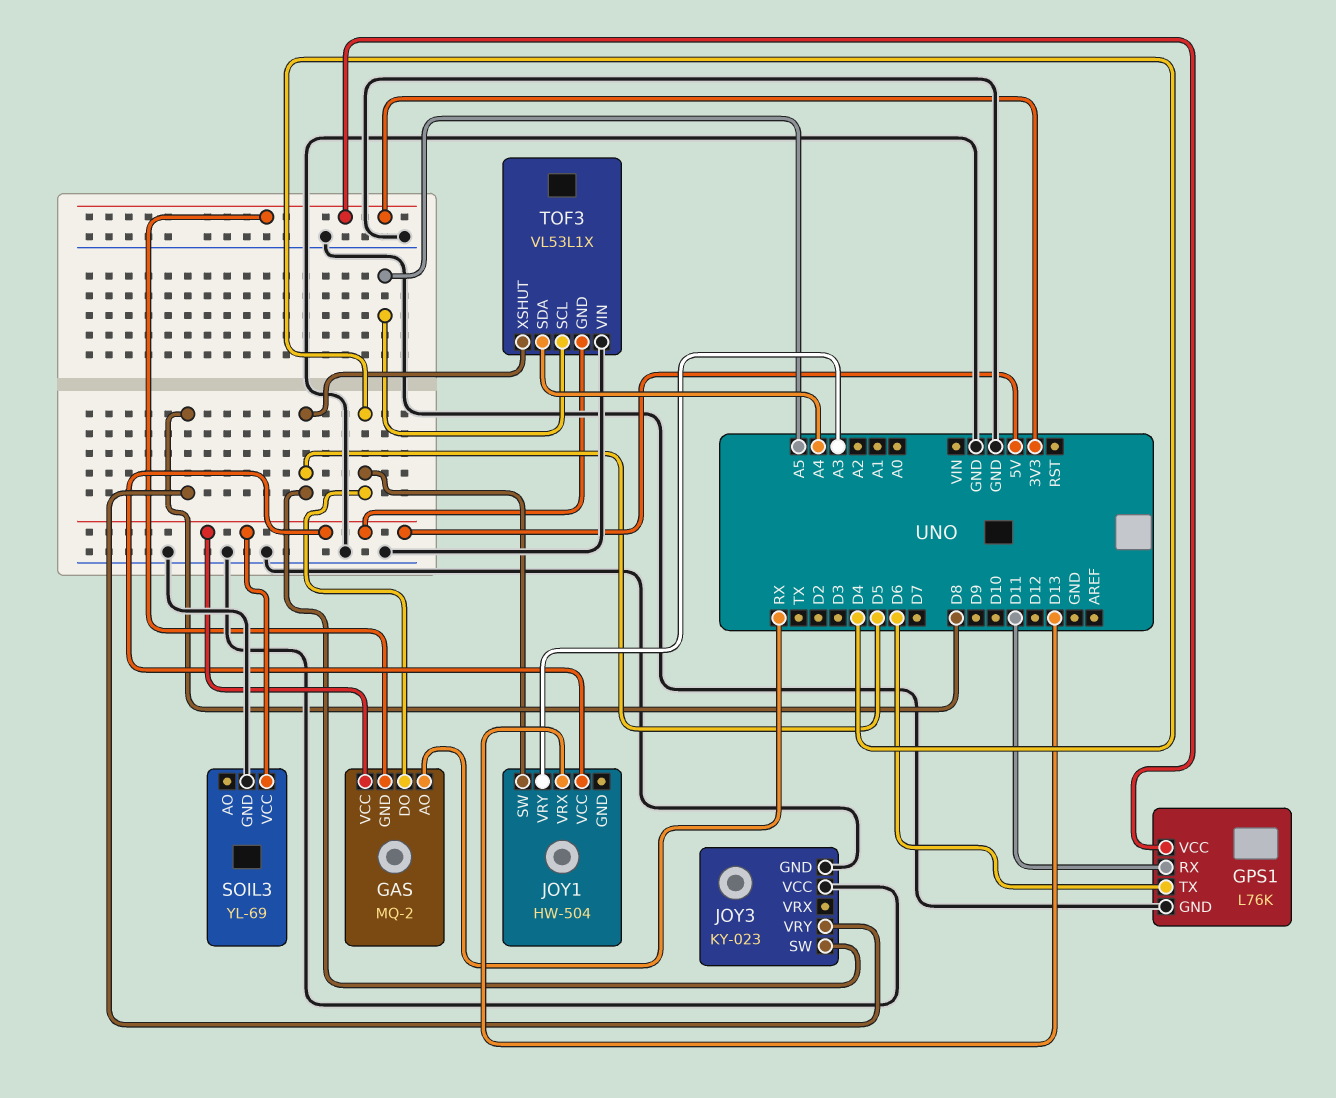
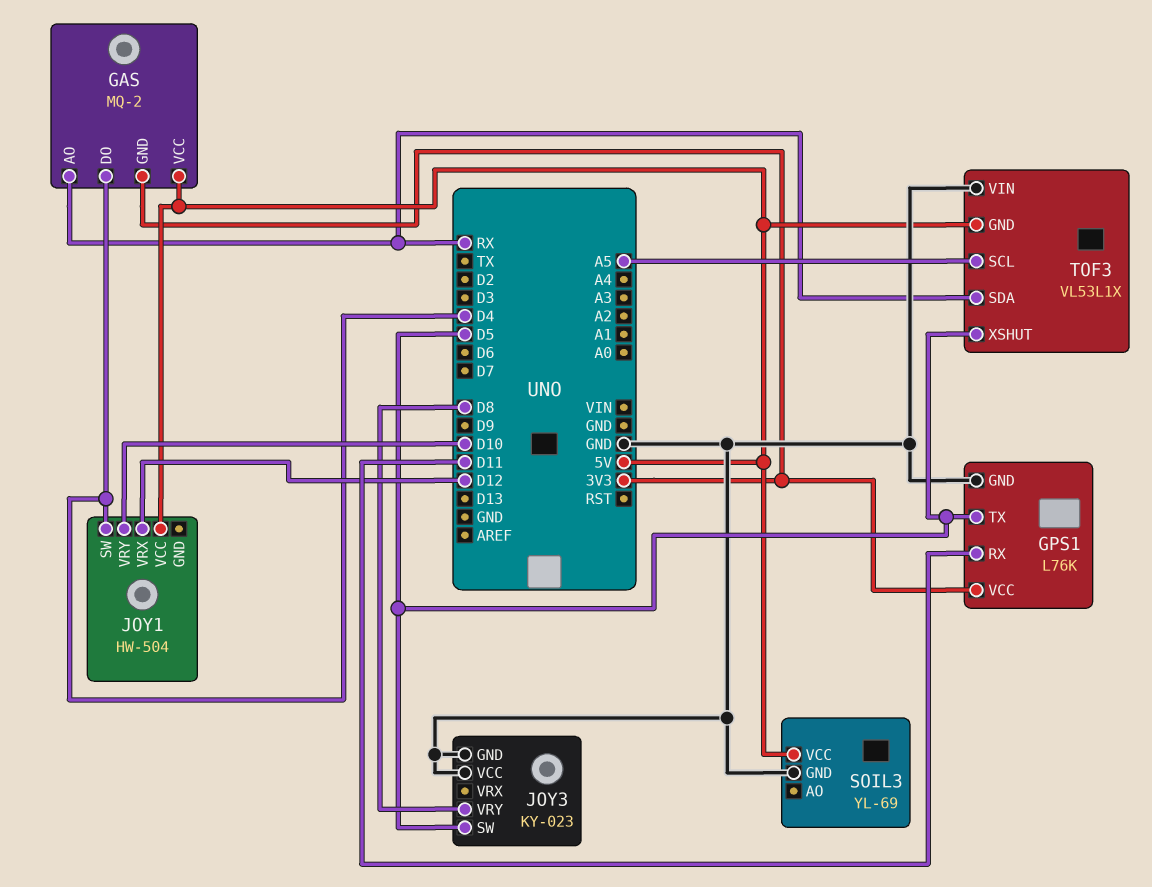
GPS1 pin TX: D6 -> D5
JOY1 pin VRX: D13 -> D12
JOY1 pin VRY: A3 -> D10
TOF3 pin SDA: A4 -> RX

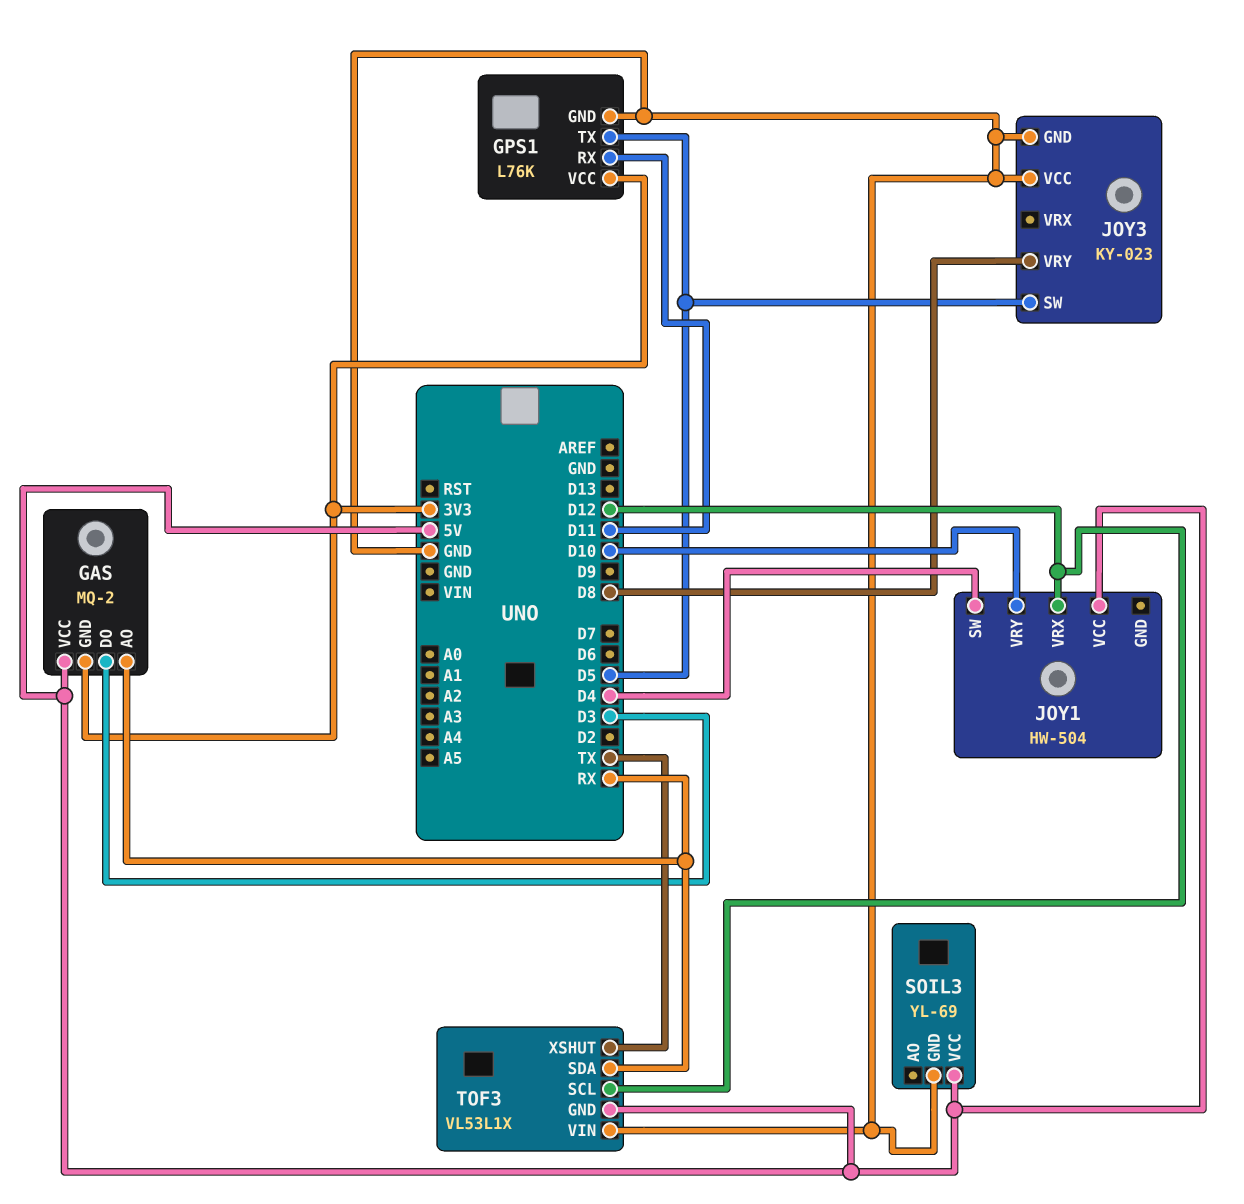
GAS pin DO: D4 -> D3
TOF3 pin SCL: A5 -> D12
TOF3 pin XSHUT: D5 -> TX

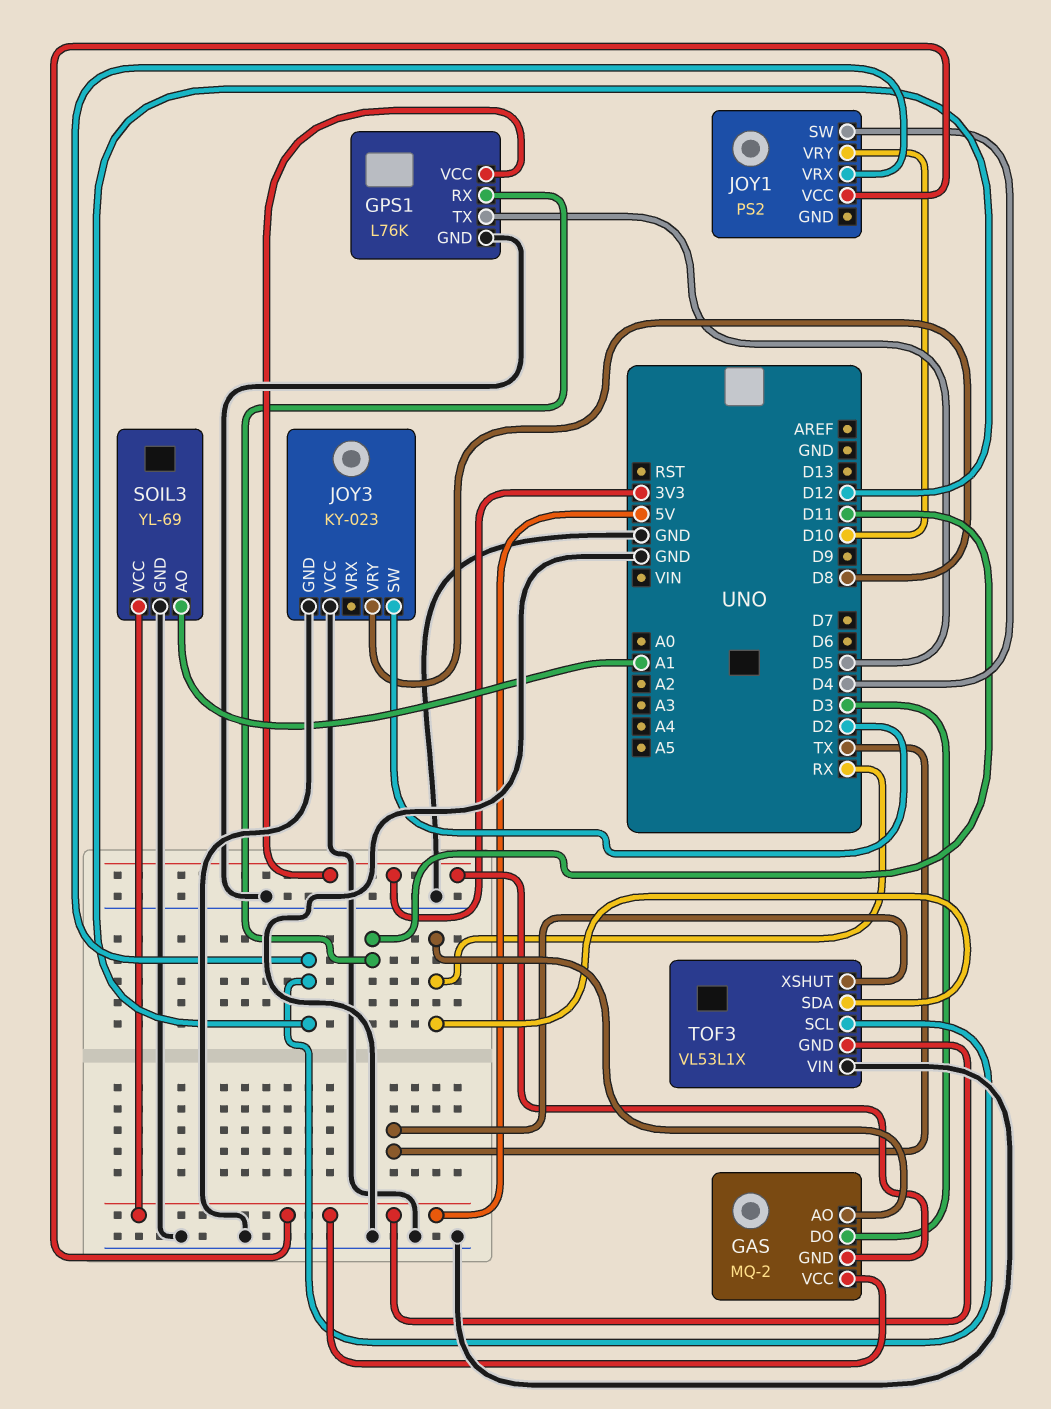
JOY1: HW-504 -> PS2
JOY3 pin SW: D5 -> D2
SOIL3 pin AO: none -> A1

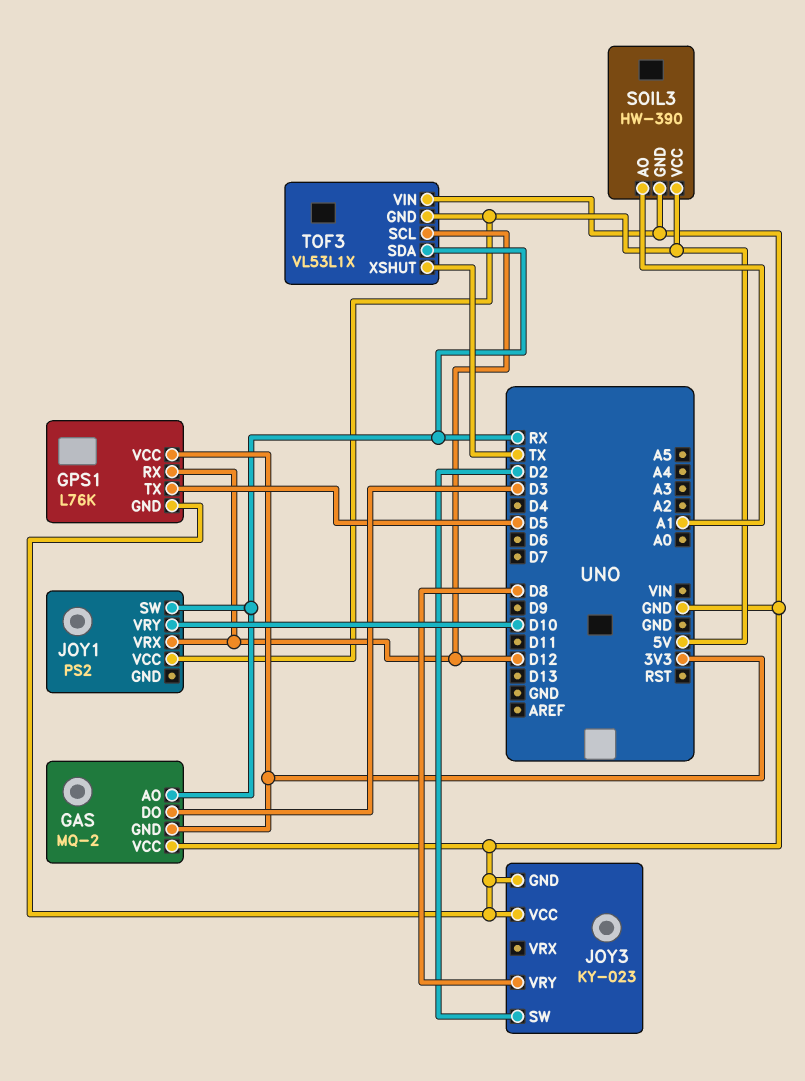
GAS pin VCC: 5V -> GND
GPS1 pin RX: D11 -> D12
JOY1 pin SW: D4 -> RX
SOIL3: YL-69 -> HW-390

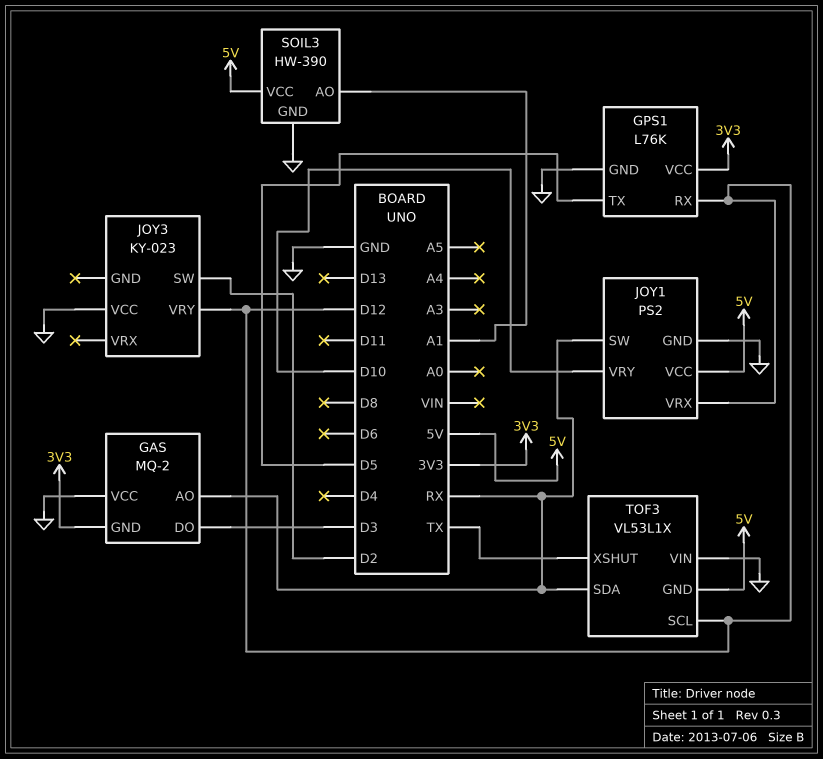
JOY1 pin GND: none -> GND
JOY3 pin GND: GND -> none
JOY3 pin VRY: D8 -> D12

